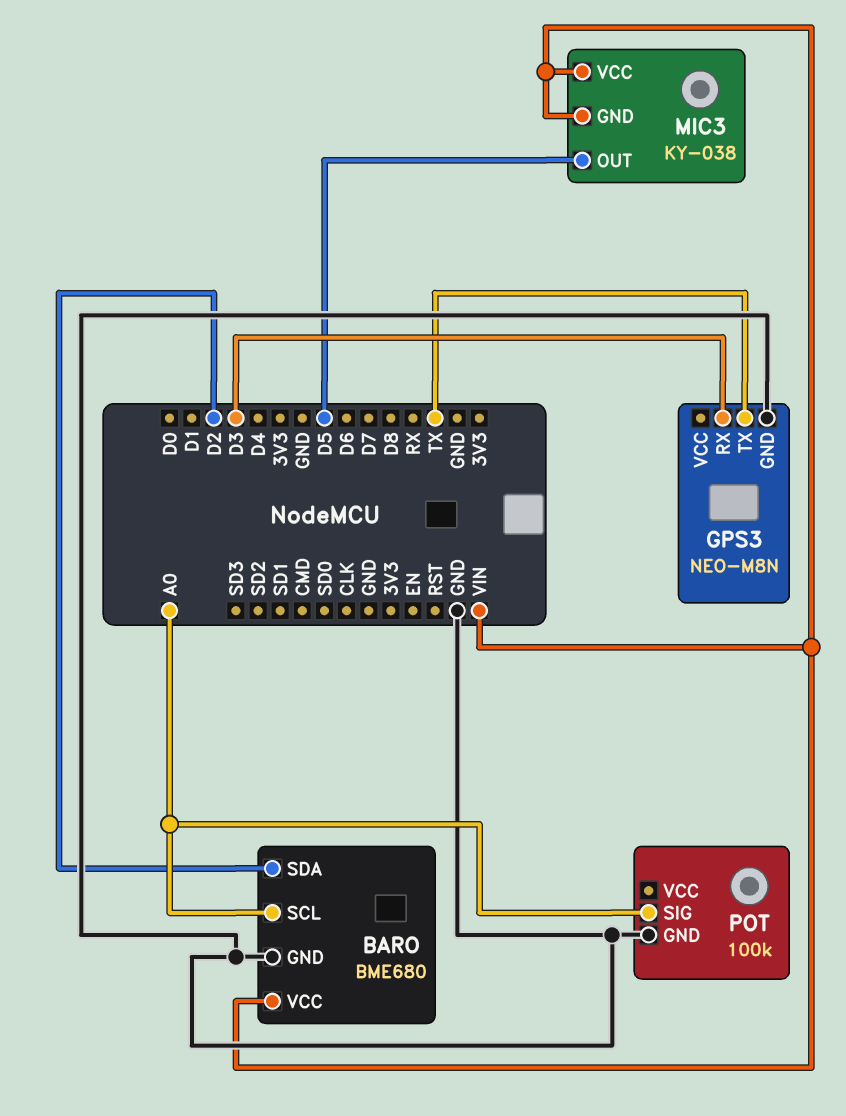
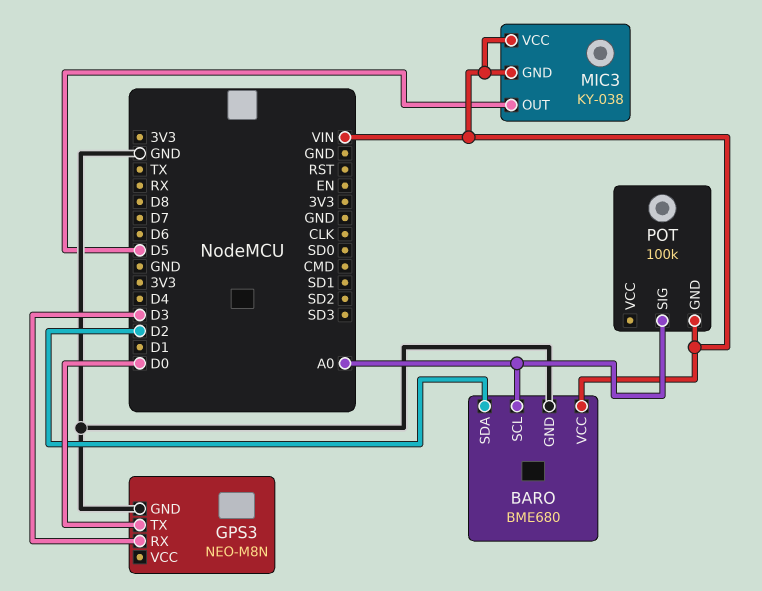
GPS3 pin TX: TX -> D0
POT pin GND: GND -> VIN

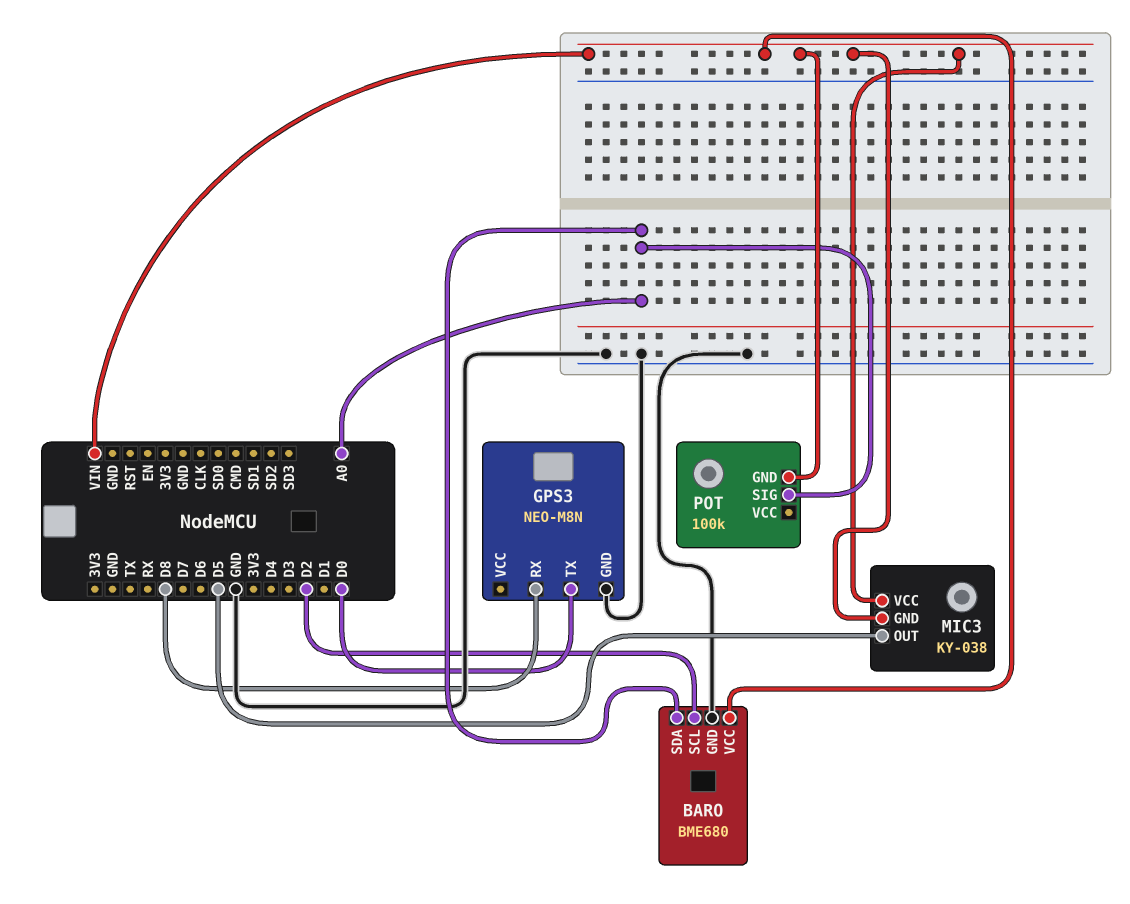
BARO pin SCL: A0 -> D2
BARO pin SDA: D2 -> A0
GPS3 pin RX: D3 -> D8

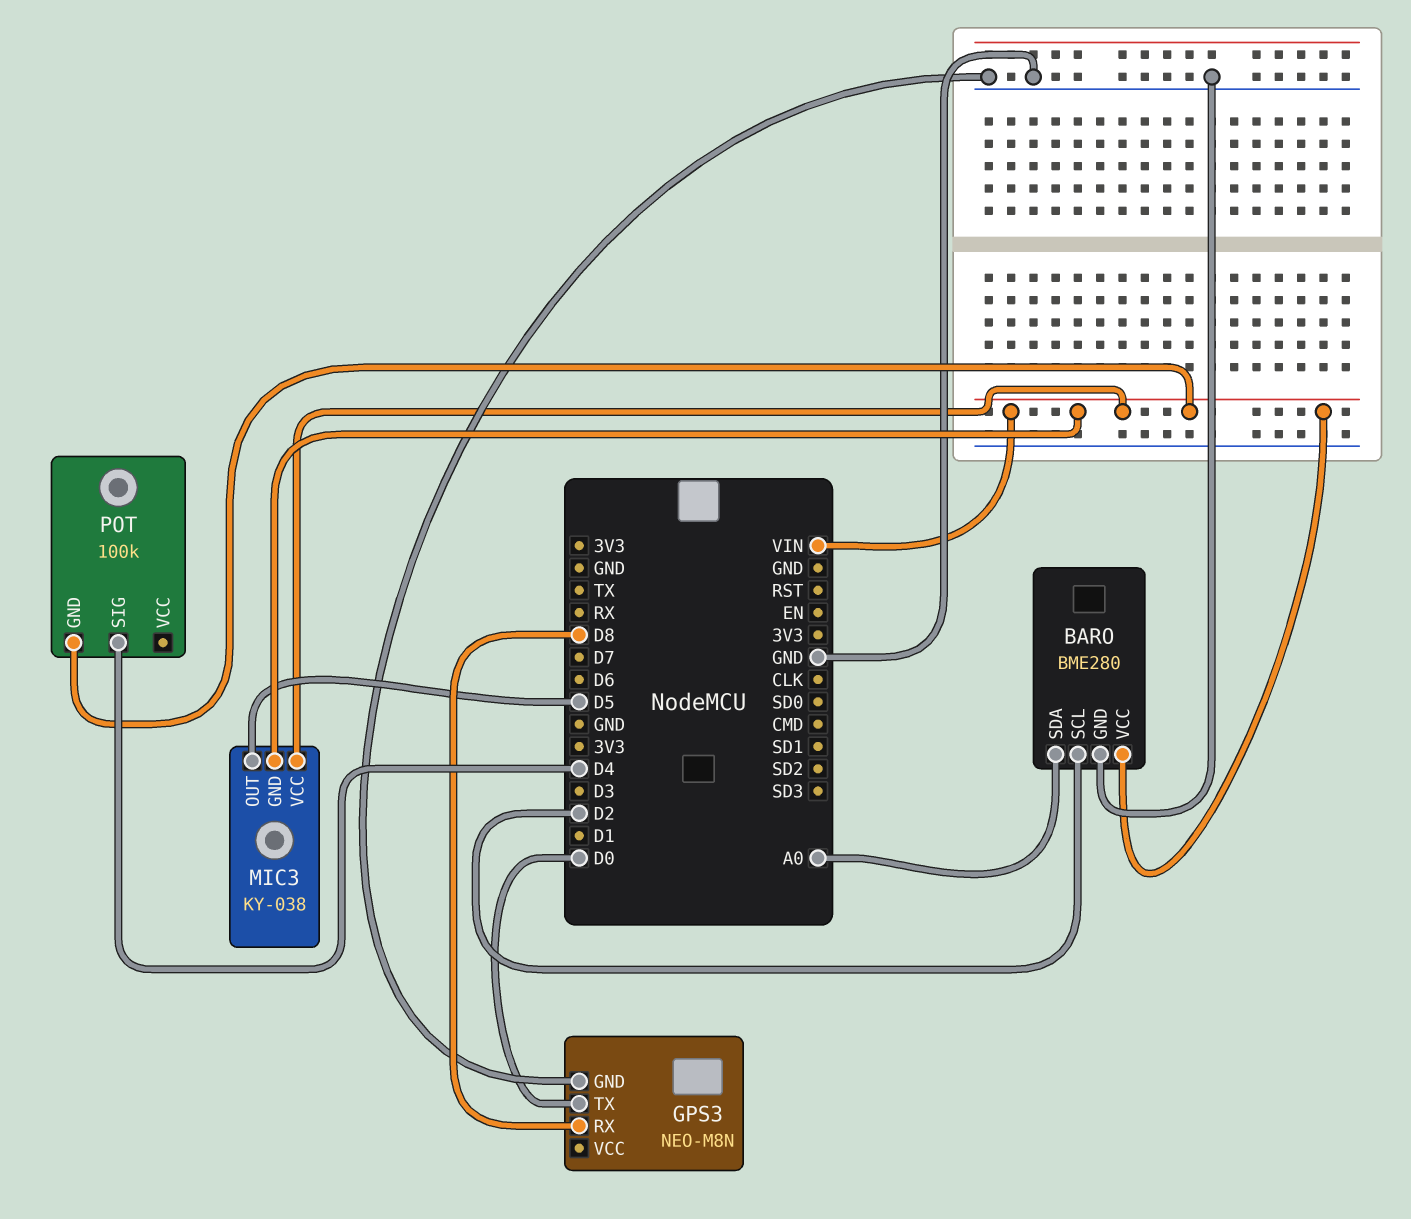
BARO: BME680 -> BME280
POT pin SIG: A0 -> D4

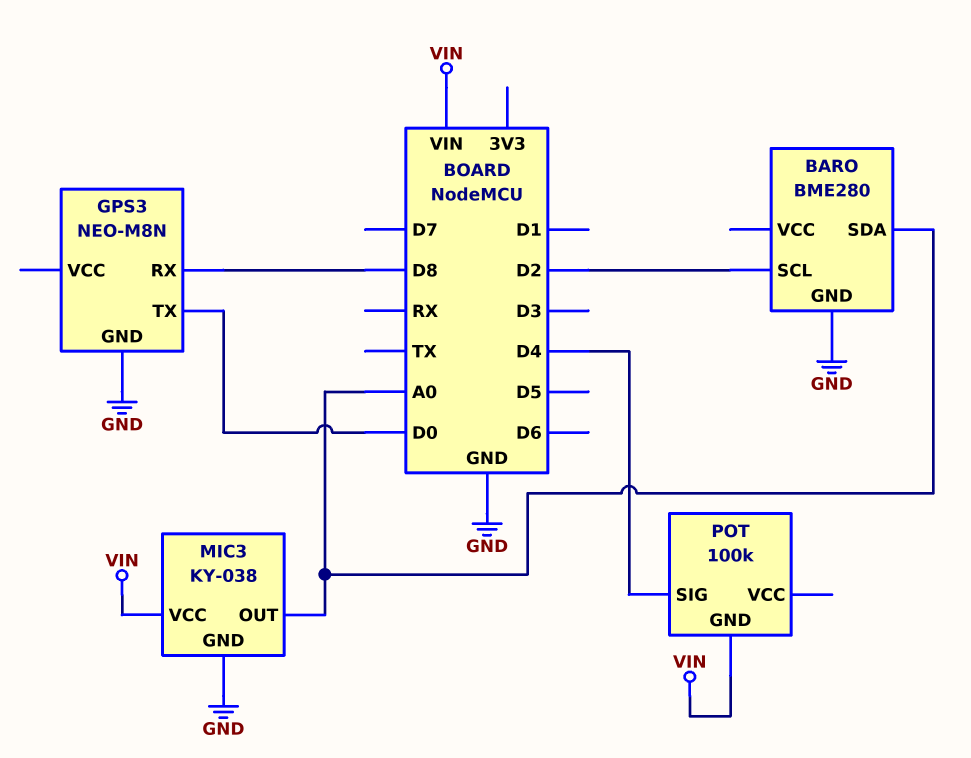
BARO pin VCC: VIN -> none
MIC3 pin GND: VIN -> GND
MIC3 pin OUT: D5 -> A0

